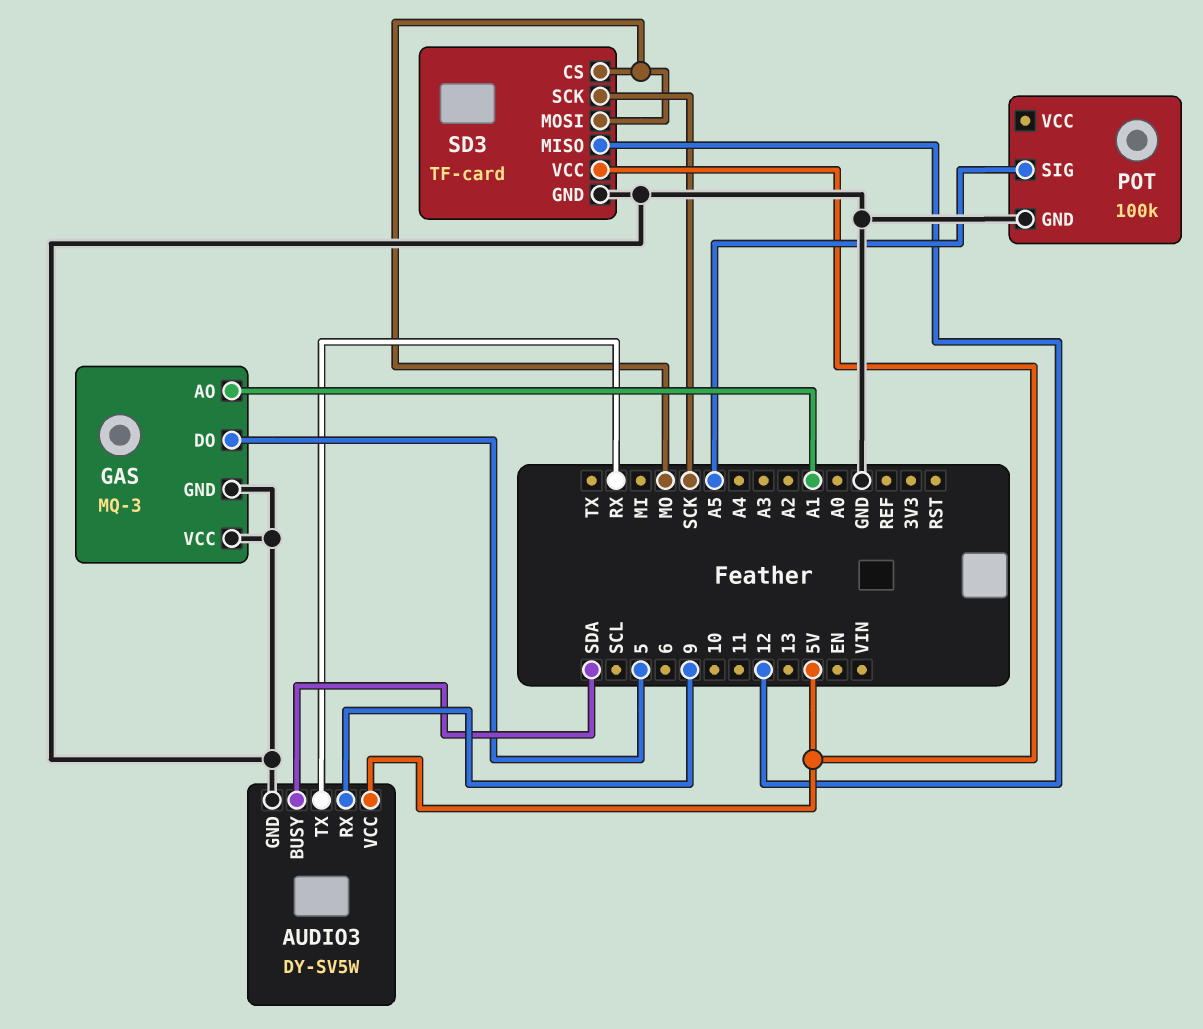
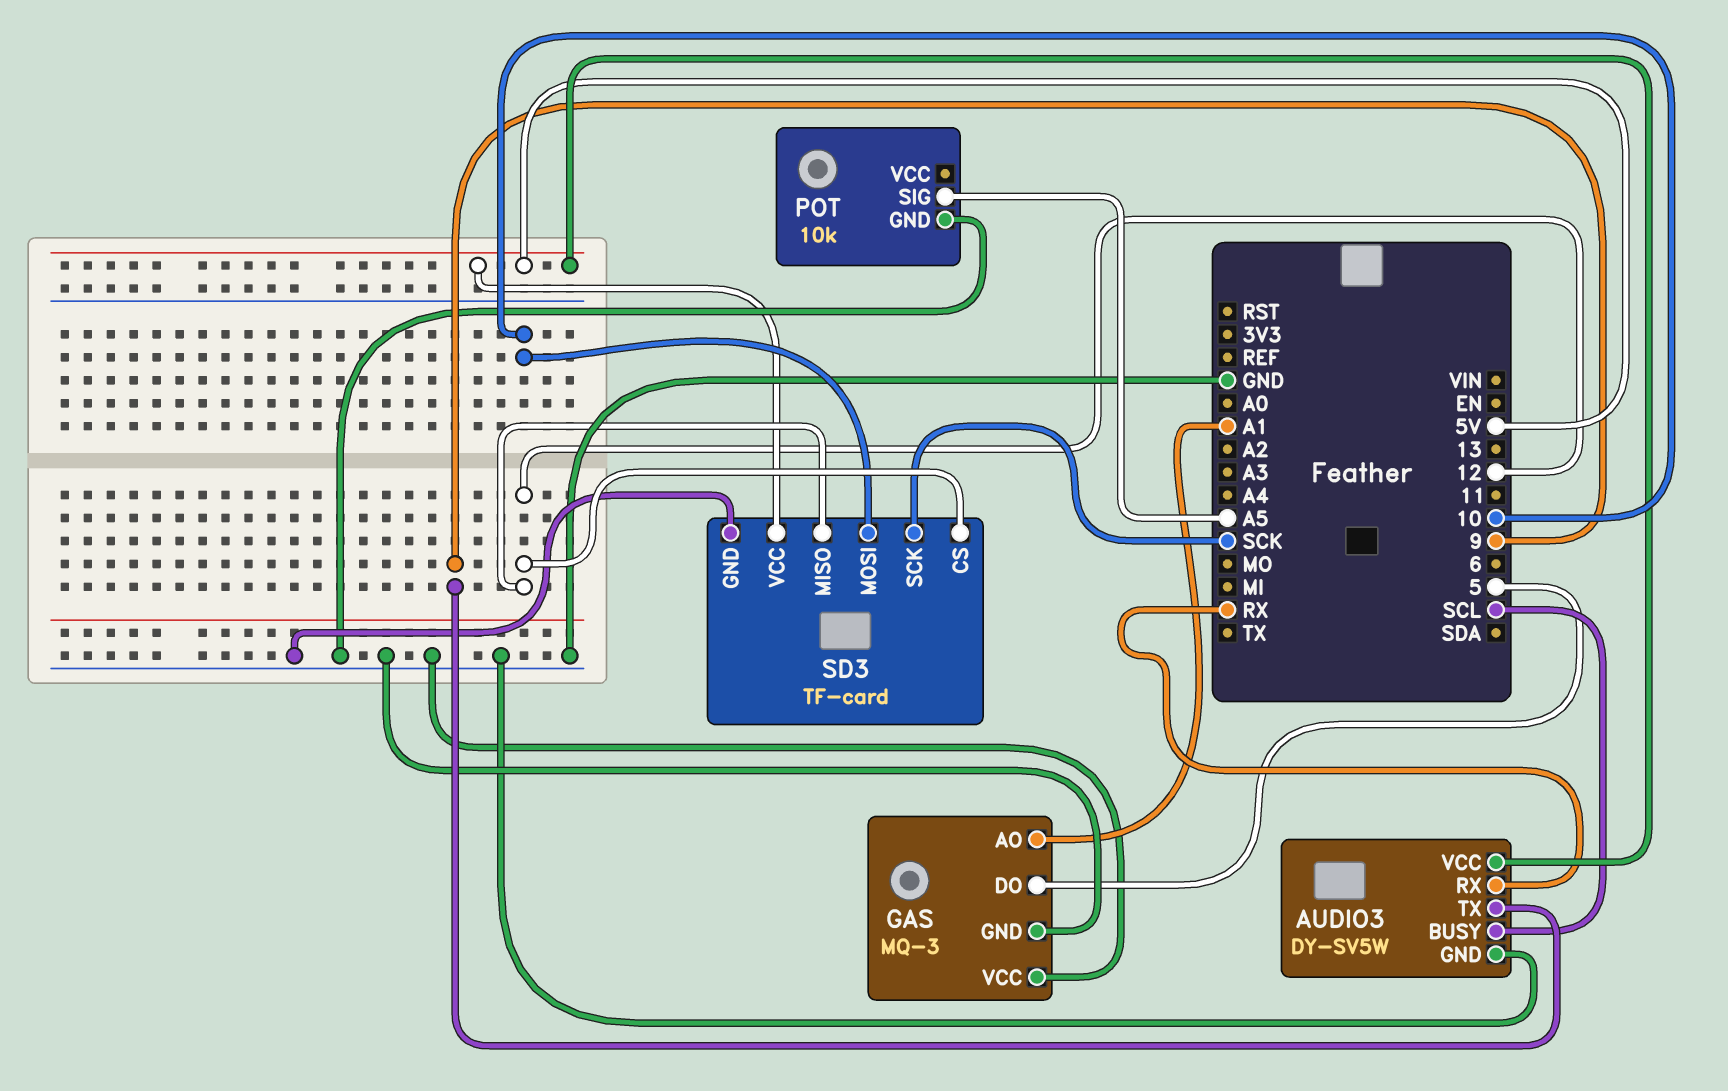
AUDIO3 pin BUSY: SDA -> SCL
AUDIO3 pin RX: 9 -> RX
AUDIO3 pin TX: RX -> 9
POT: 100k -> 10k
SD3 pin CS: MO -> 12
SD3 pin MOSI: MO -> 10

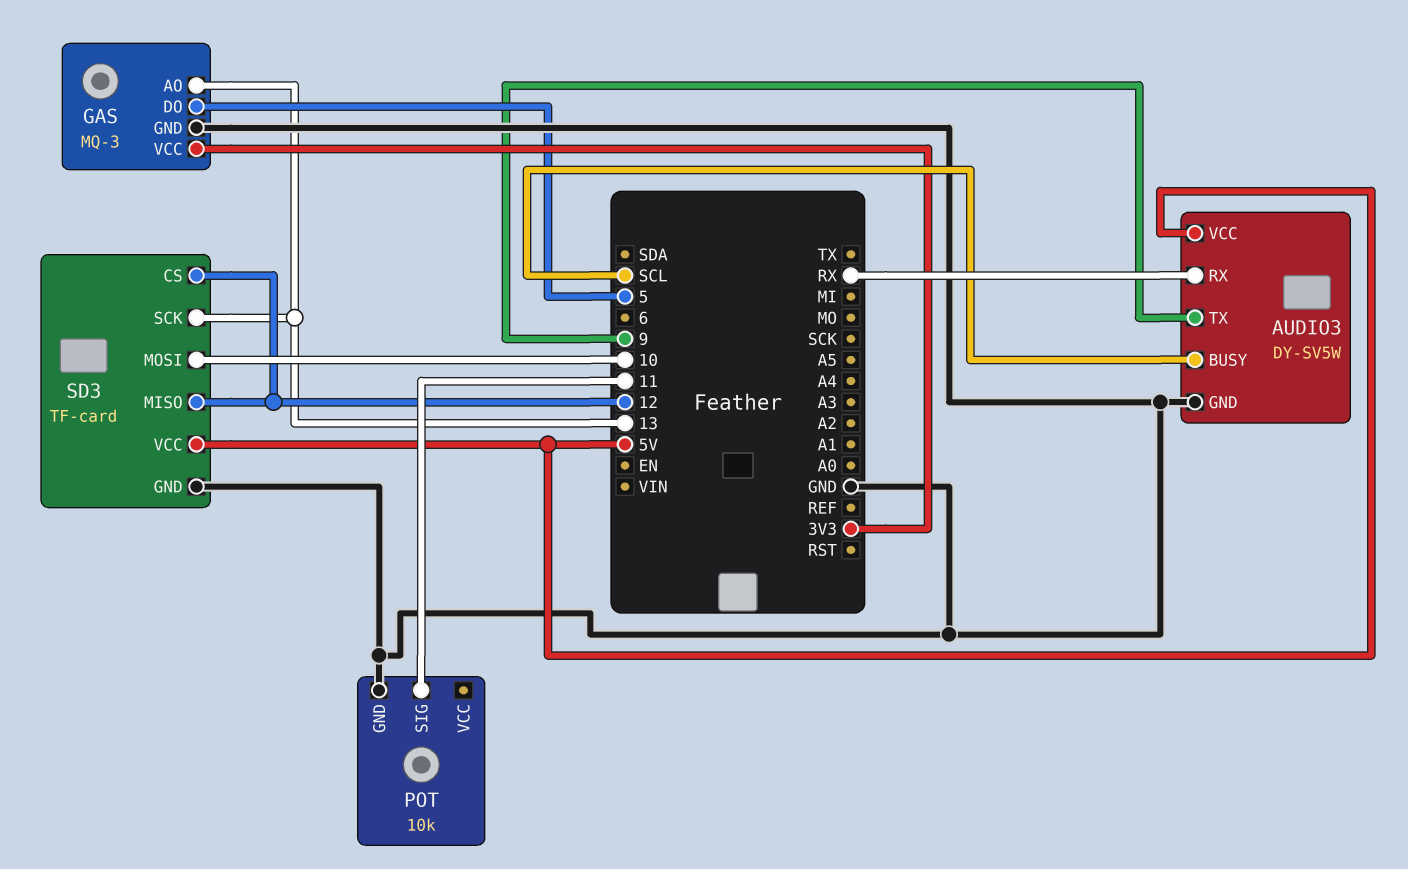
GAS pin AO: A1 -> 13
GAS pin VCC: GND -> 3V3
POT pin SIG: A5 -> 11
SD3 pin SCK: SCK -> 13

